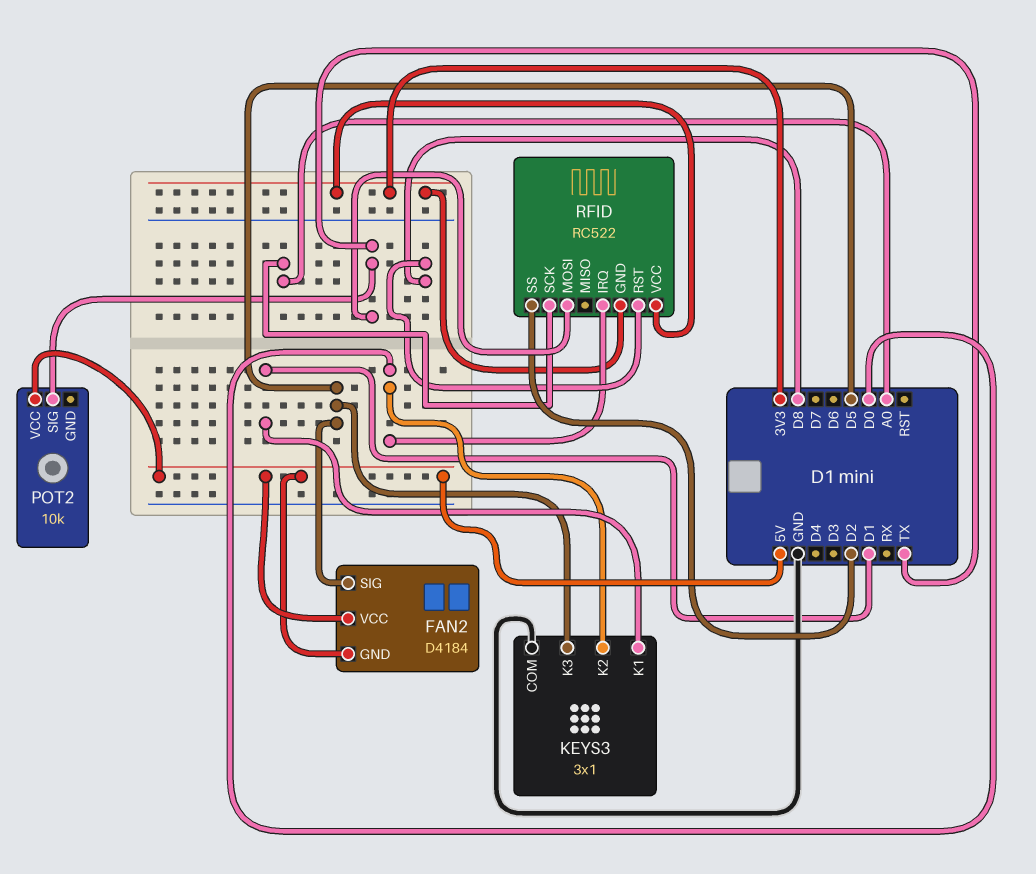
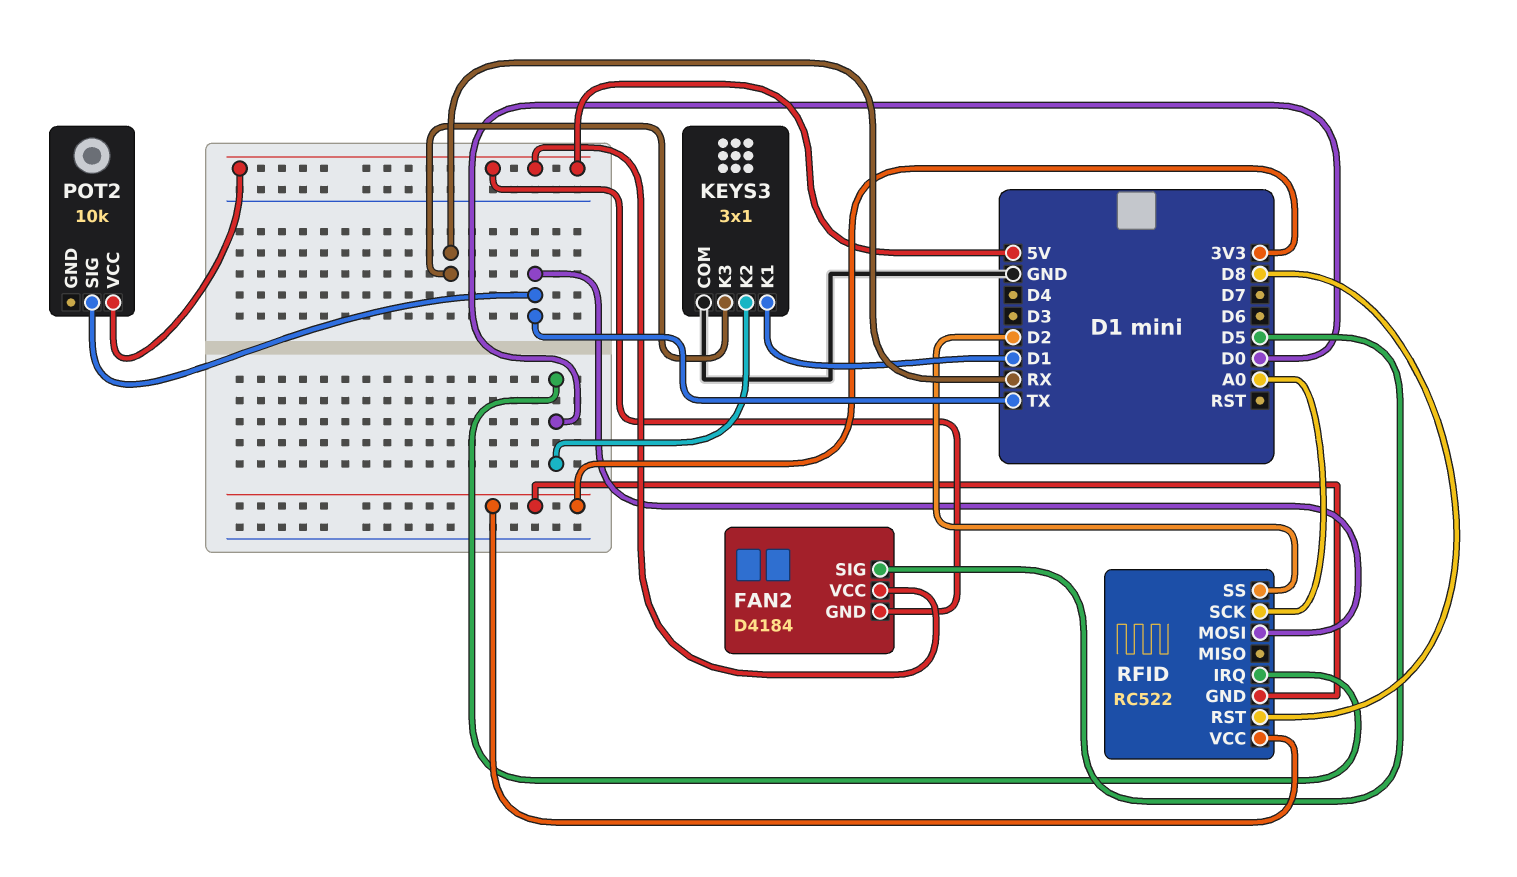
KEYS3 pin K3: D5 -> RX

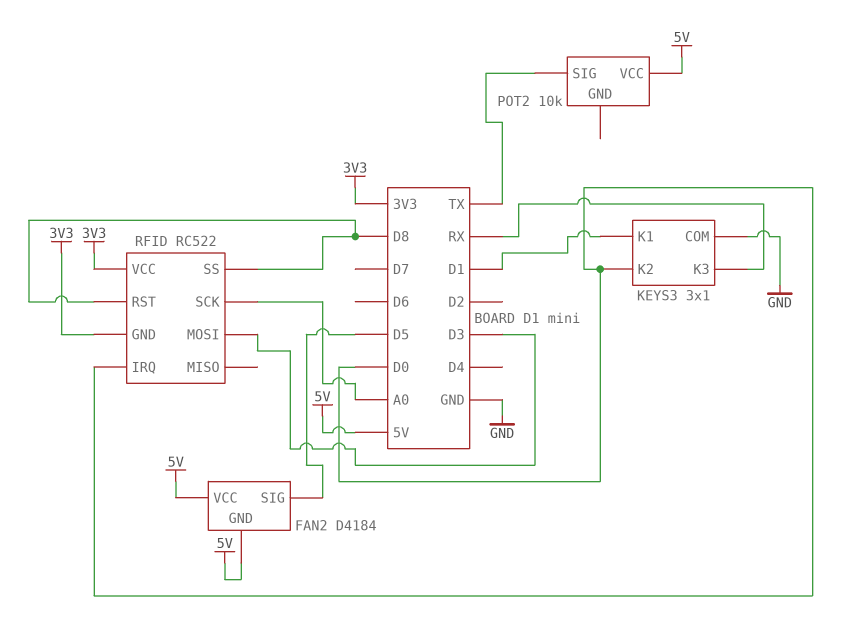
RFID pin MOSI: TX -> D3
RFID pin SS: D2 -> D8

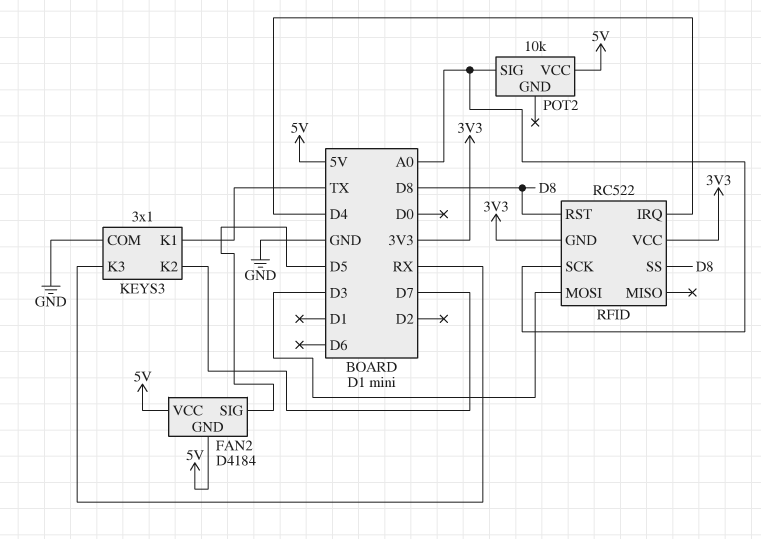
KEYS3 pin K1: D1 -> TX
KEYS3 pin K2: D0 -> D7
POT2 pin SIG: TX -> A0
RFID pin IRQ: D0 -> D4

